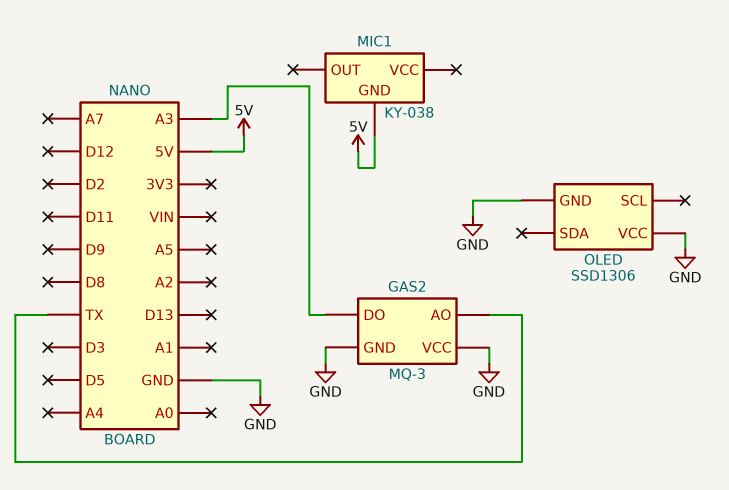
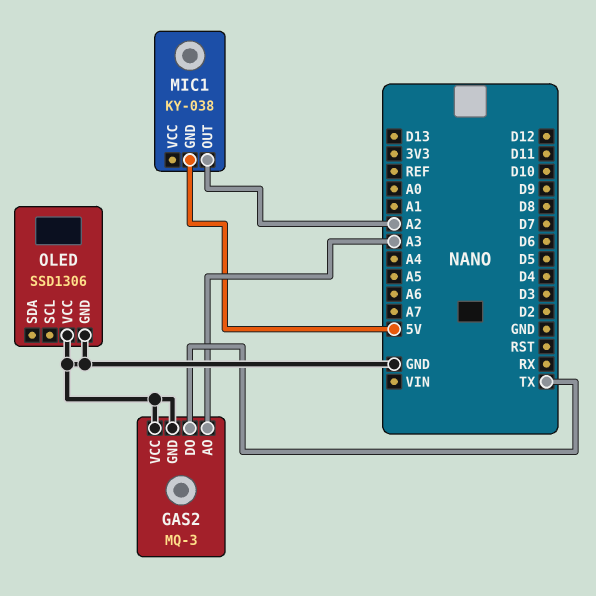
GAS2 pin AO: TX -> A3
GAS2 pin DO: A3 -> TX
MIC1 pin OUT: none -> A2

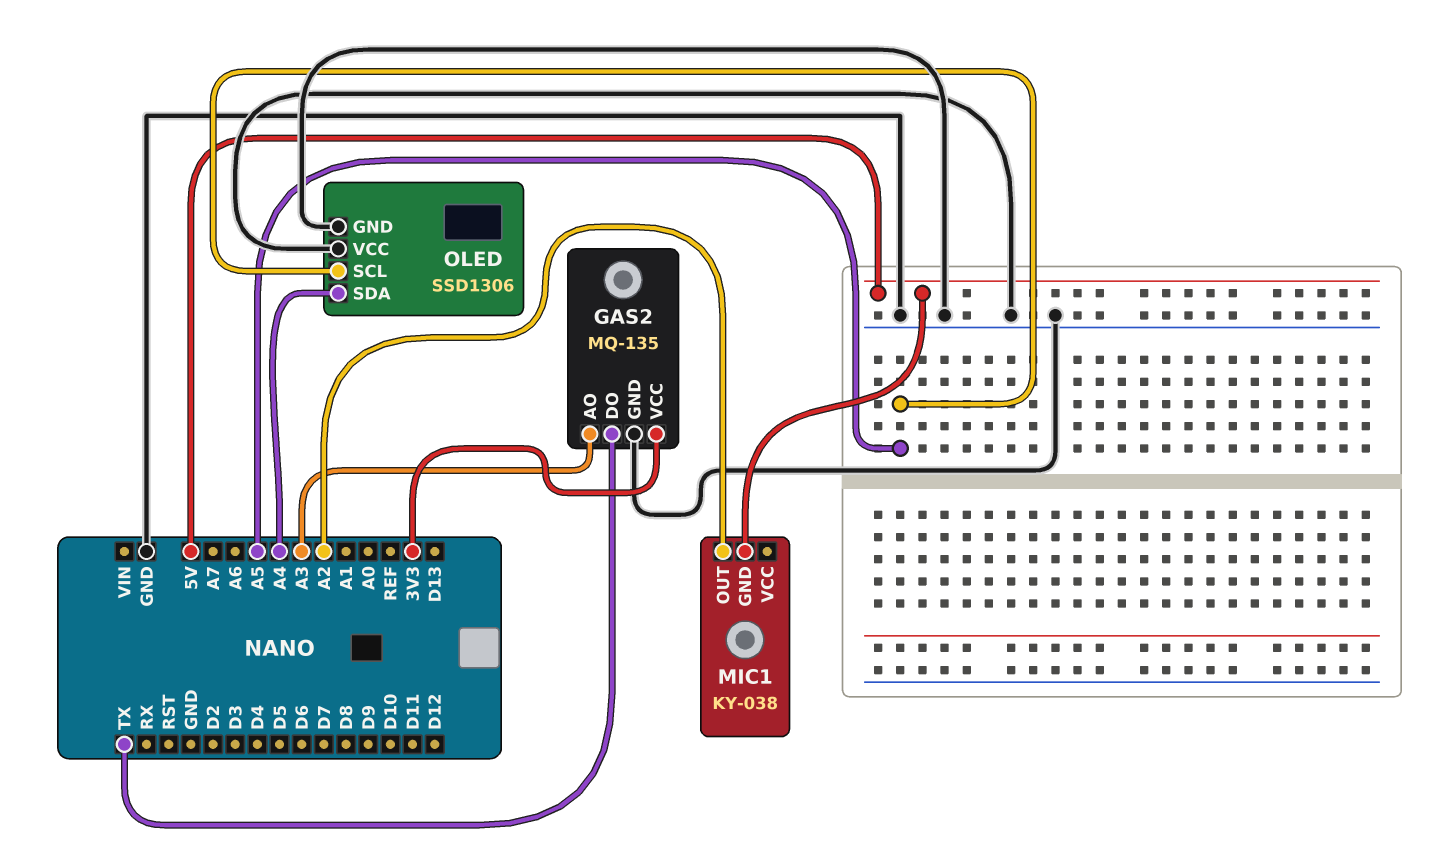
GAS2: MQ-3 -> MQ-135
GAS2 pin VCC: GND -> 3V3
OLED pin SCL: none -> A5
OLED pin SDA: none -> A4

